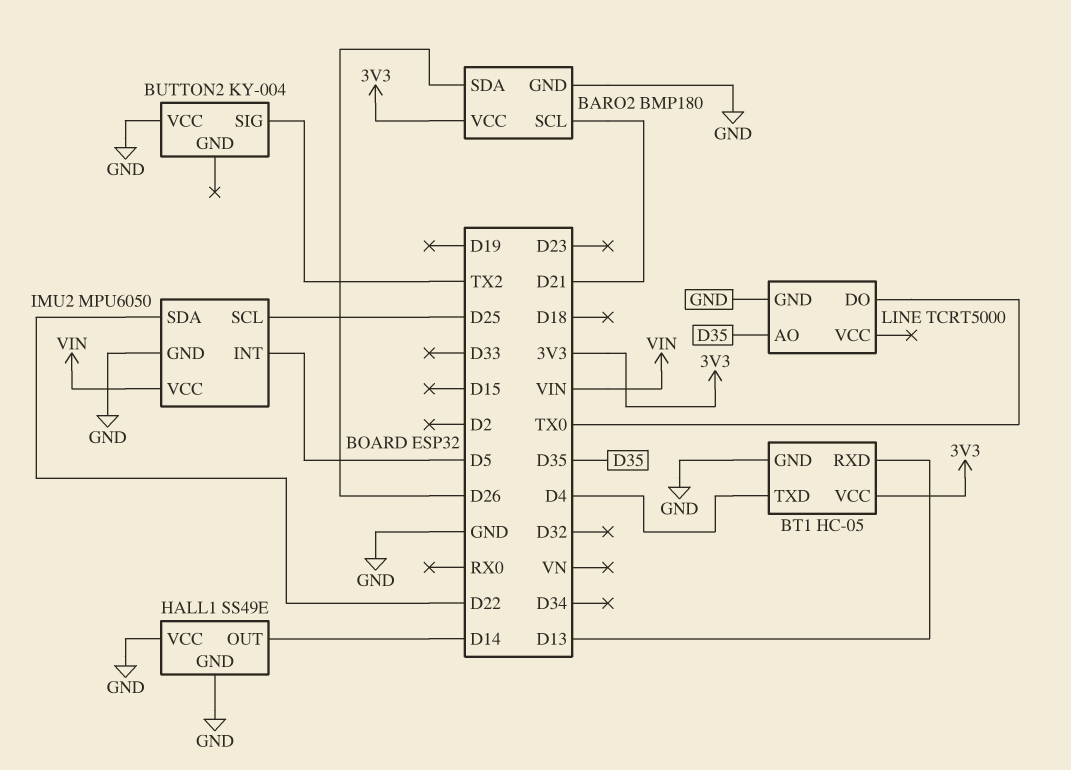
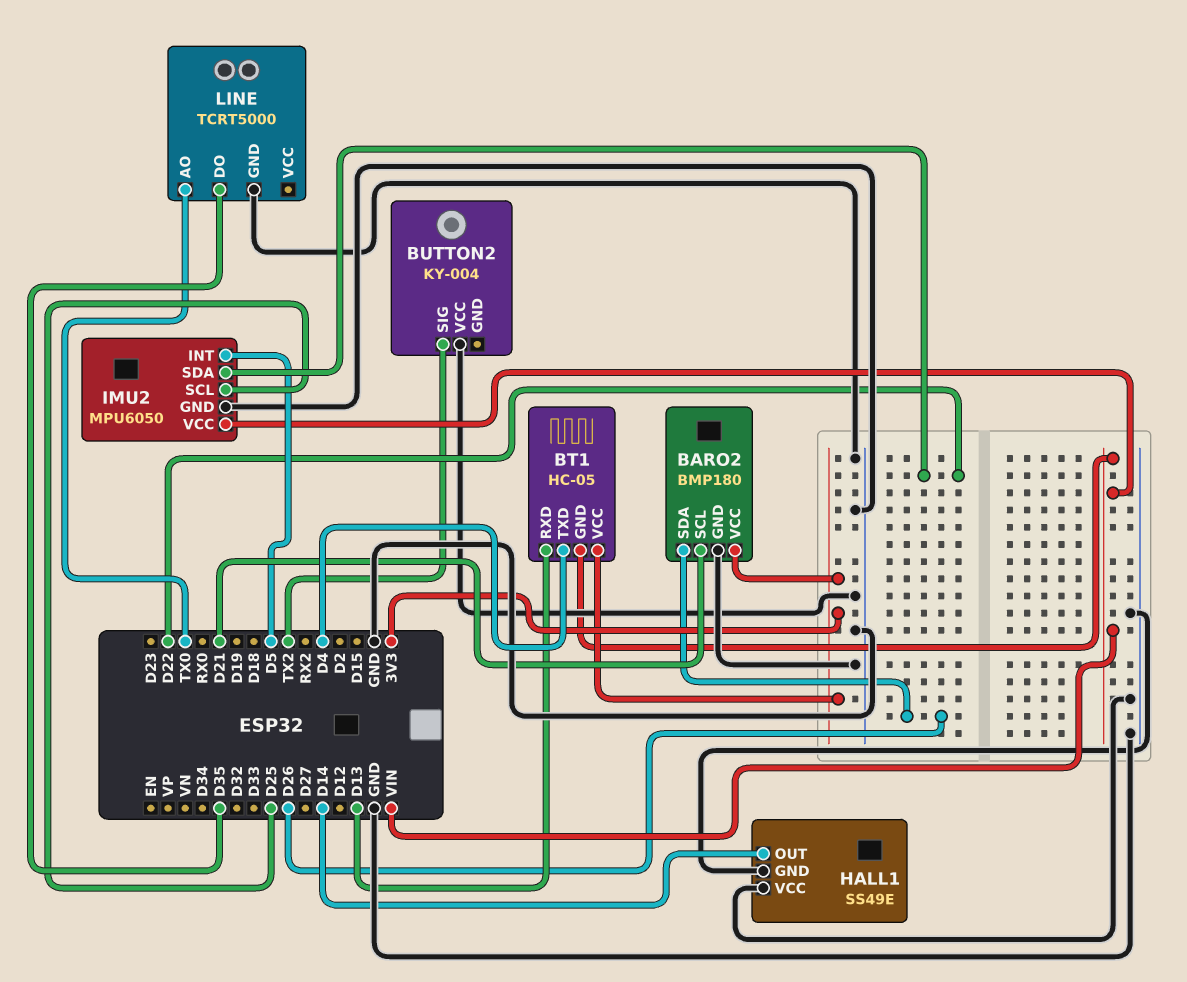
BT1 pin GND: GND -> VIN
LINE pin AO: D35 -> TX0
LINE pin DO: TX0 -> D35

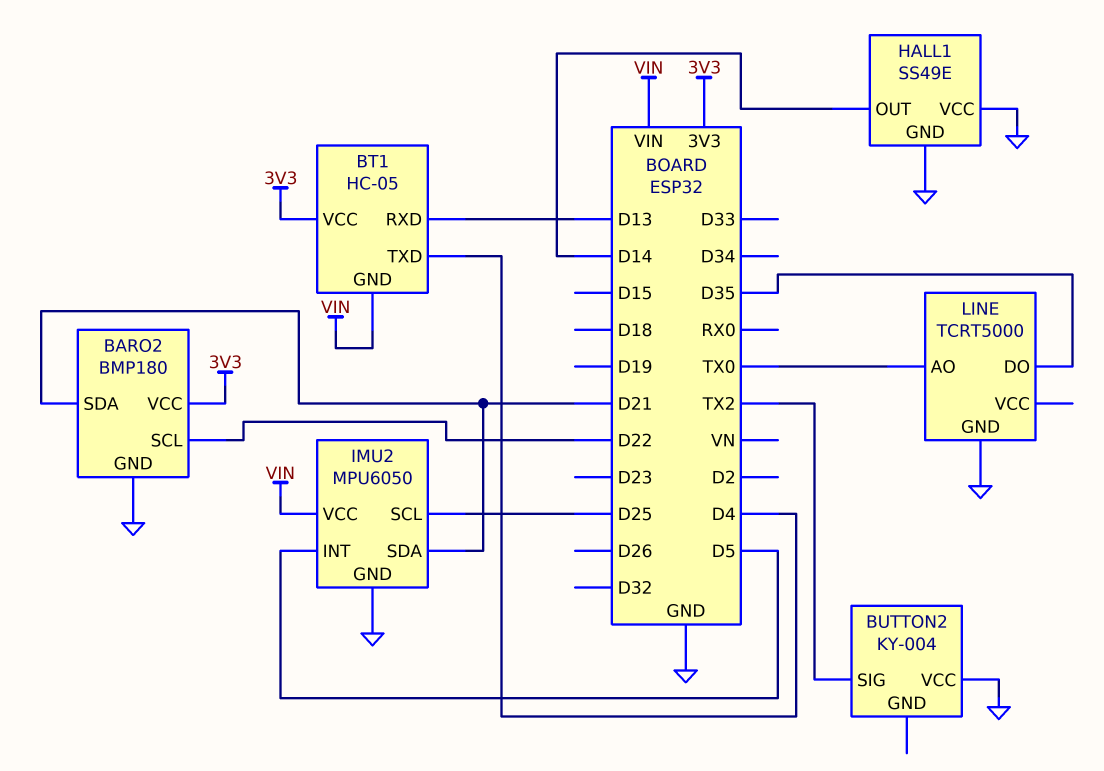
BARO2 pin SCL: D21 -> D22
BARO2 pin SDA: D26 -> D21
IMU2 pin SDA: D22 -> D21

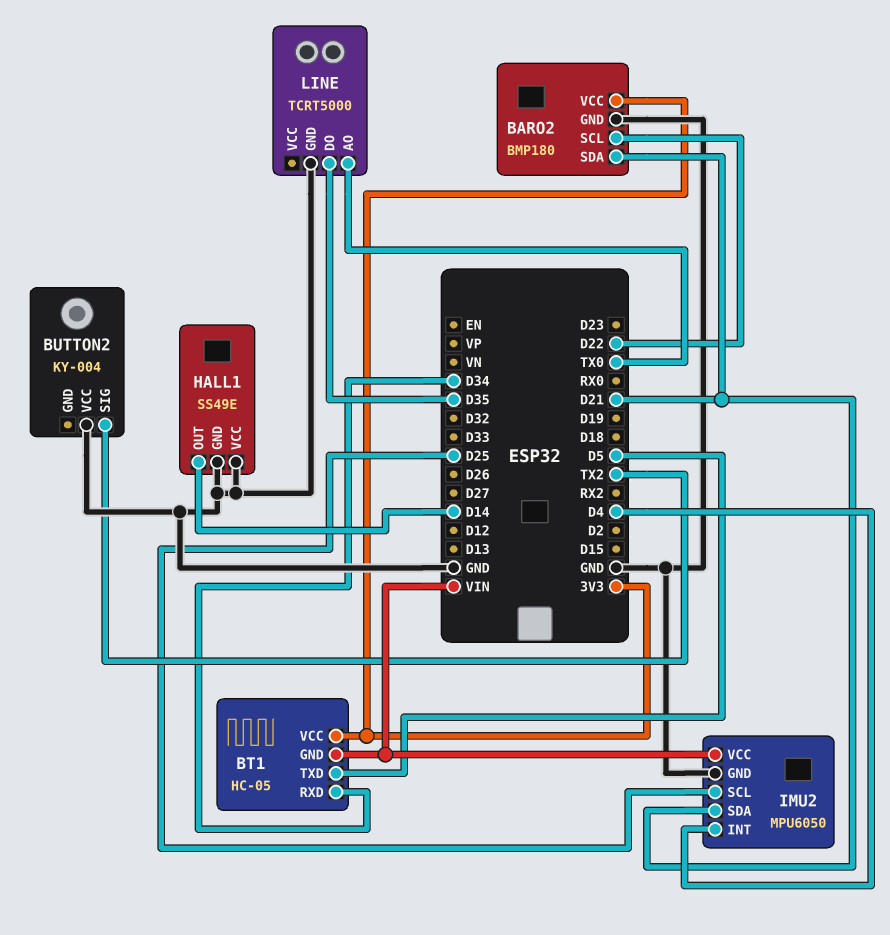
BT1 pin RXD: D13 -> D34
BT1 pin TXD: D4 -> D5
IMU2 pin INT: D5 -> D4

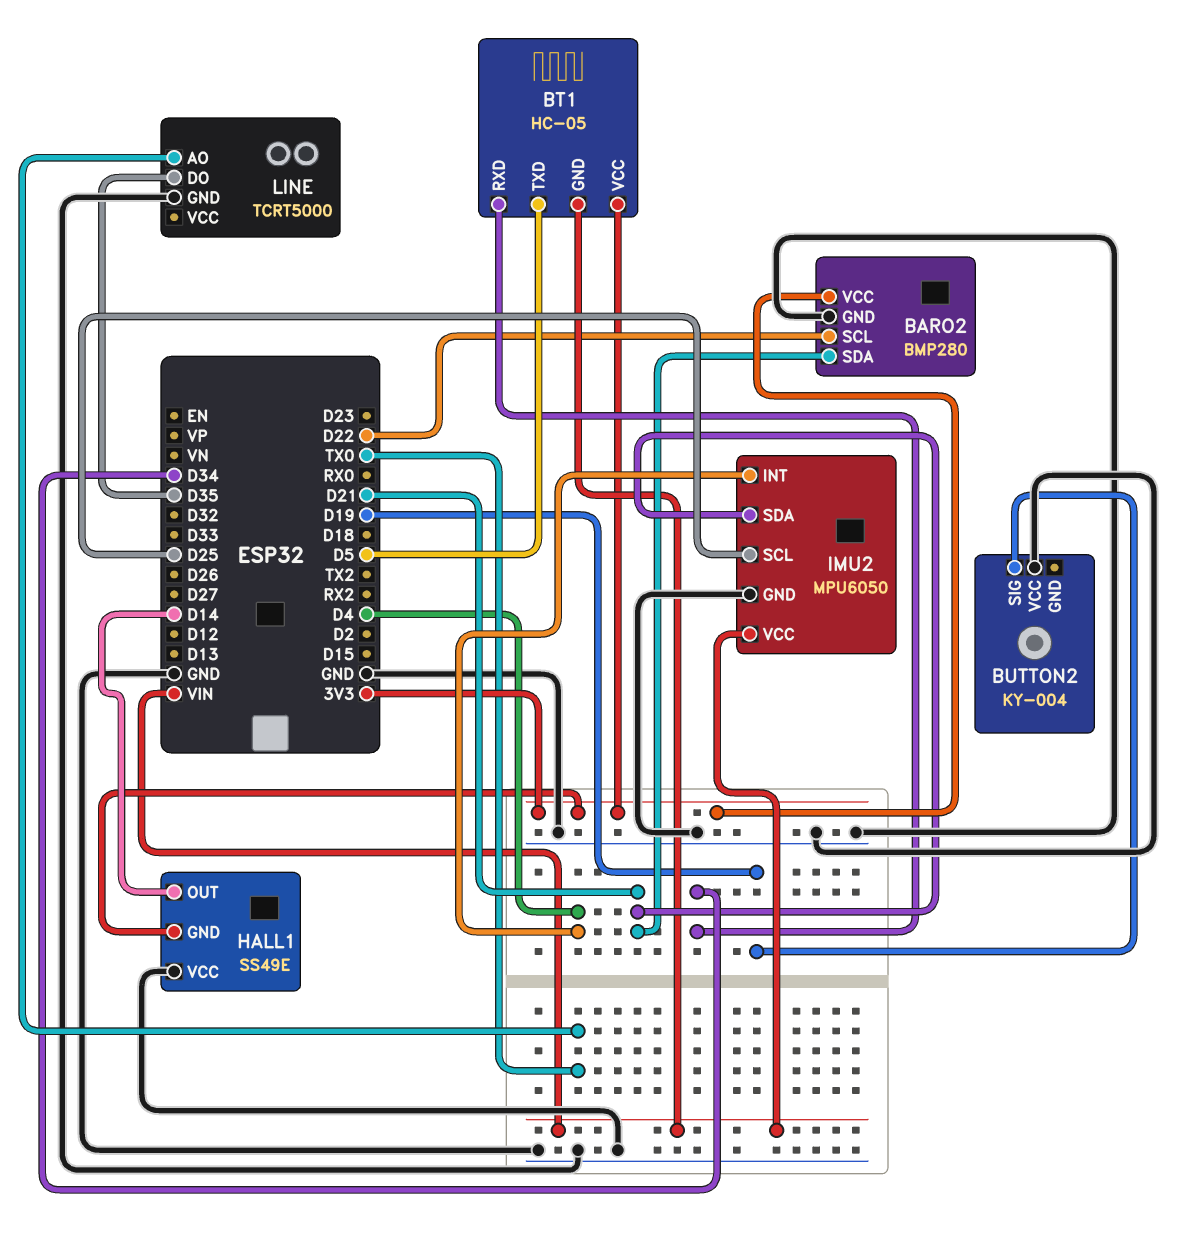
BARO2: BMP180 -> BMP280
BUTTON2 pin SIG: TX2 -> D19
HALL1 pin GND: GND -> 3V3

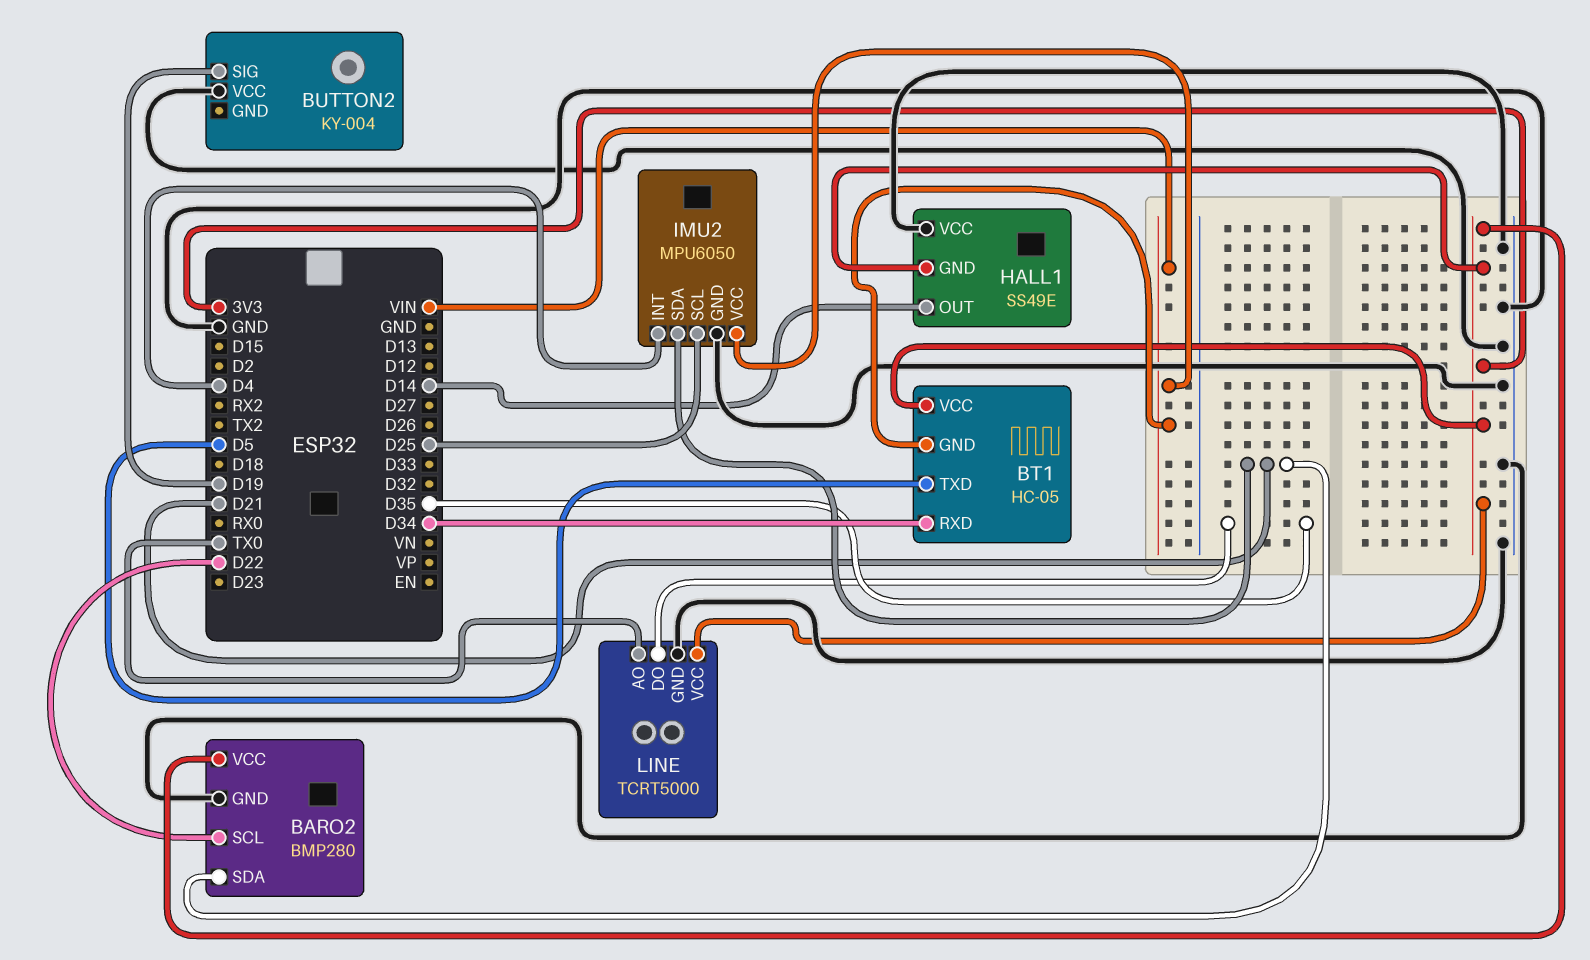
LINE pin VCC: none -> 3V3

